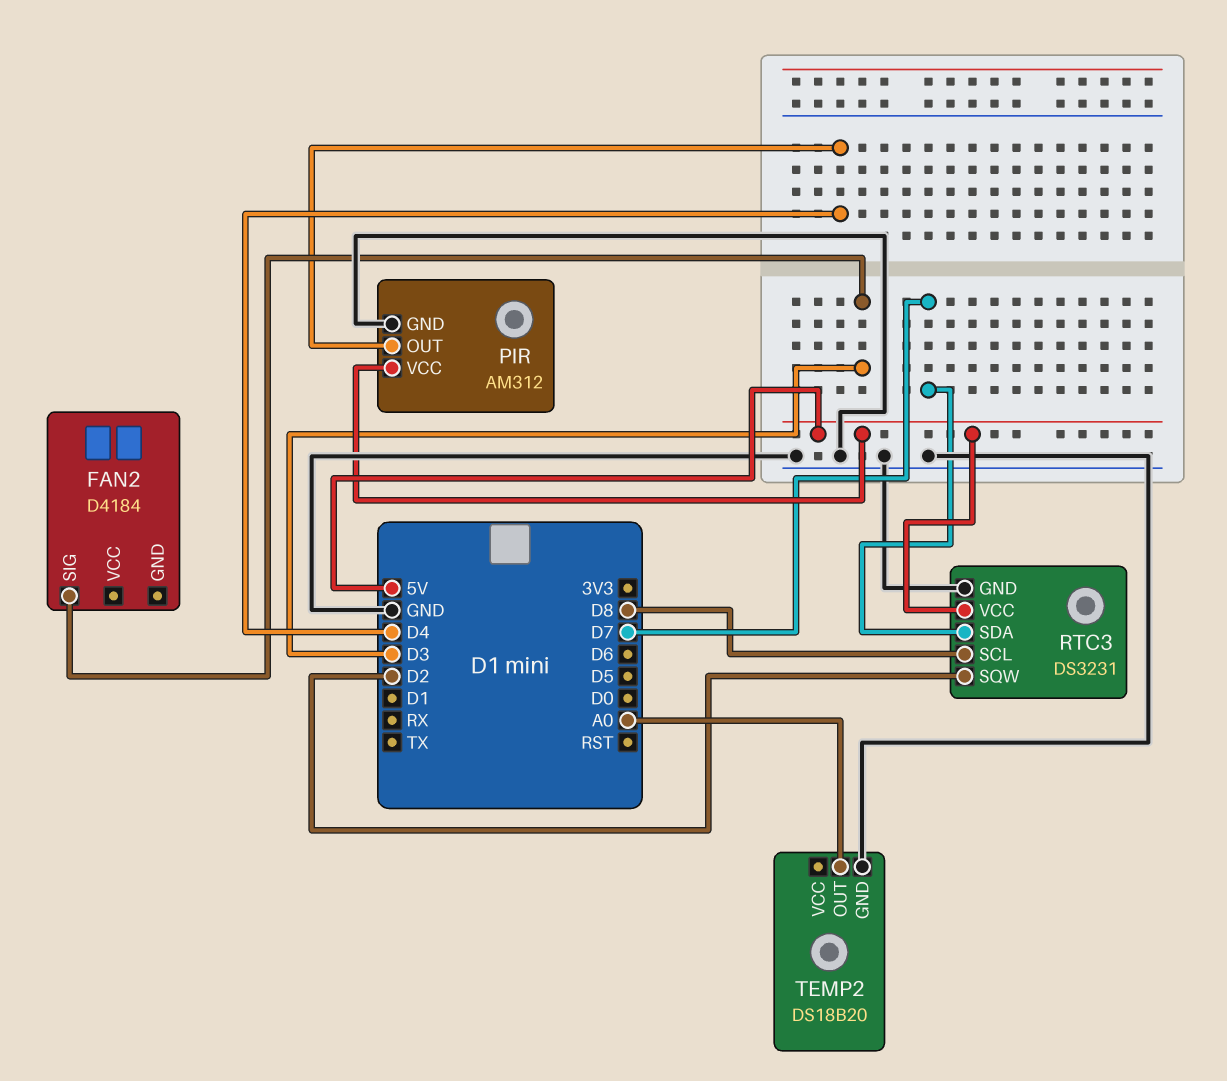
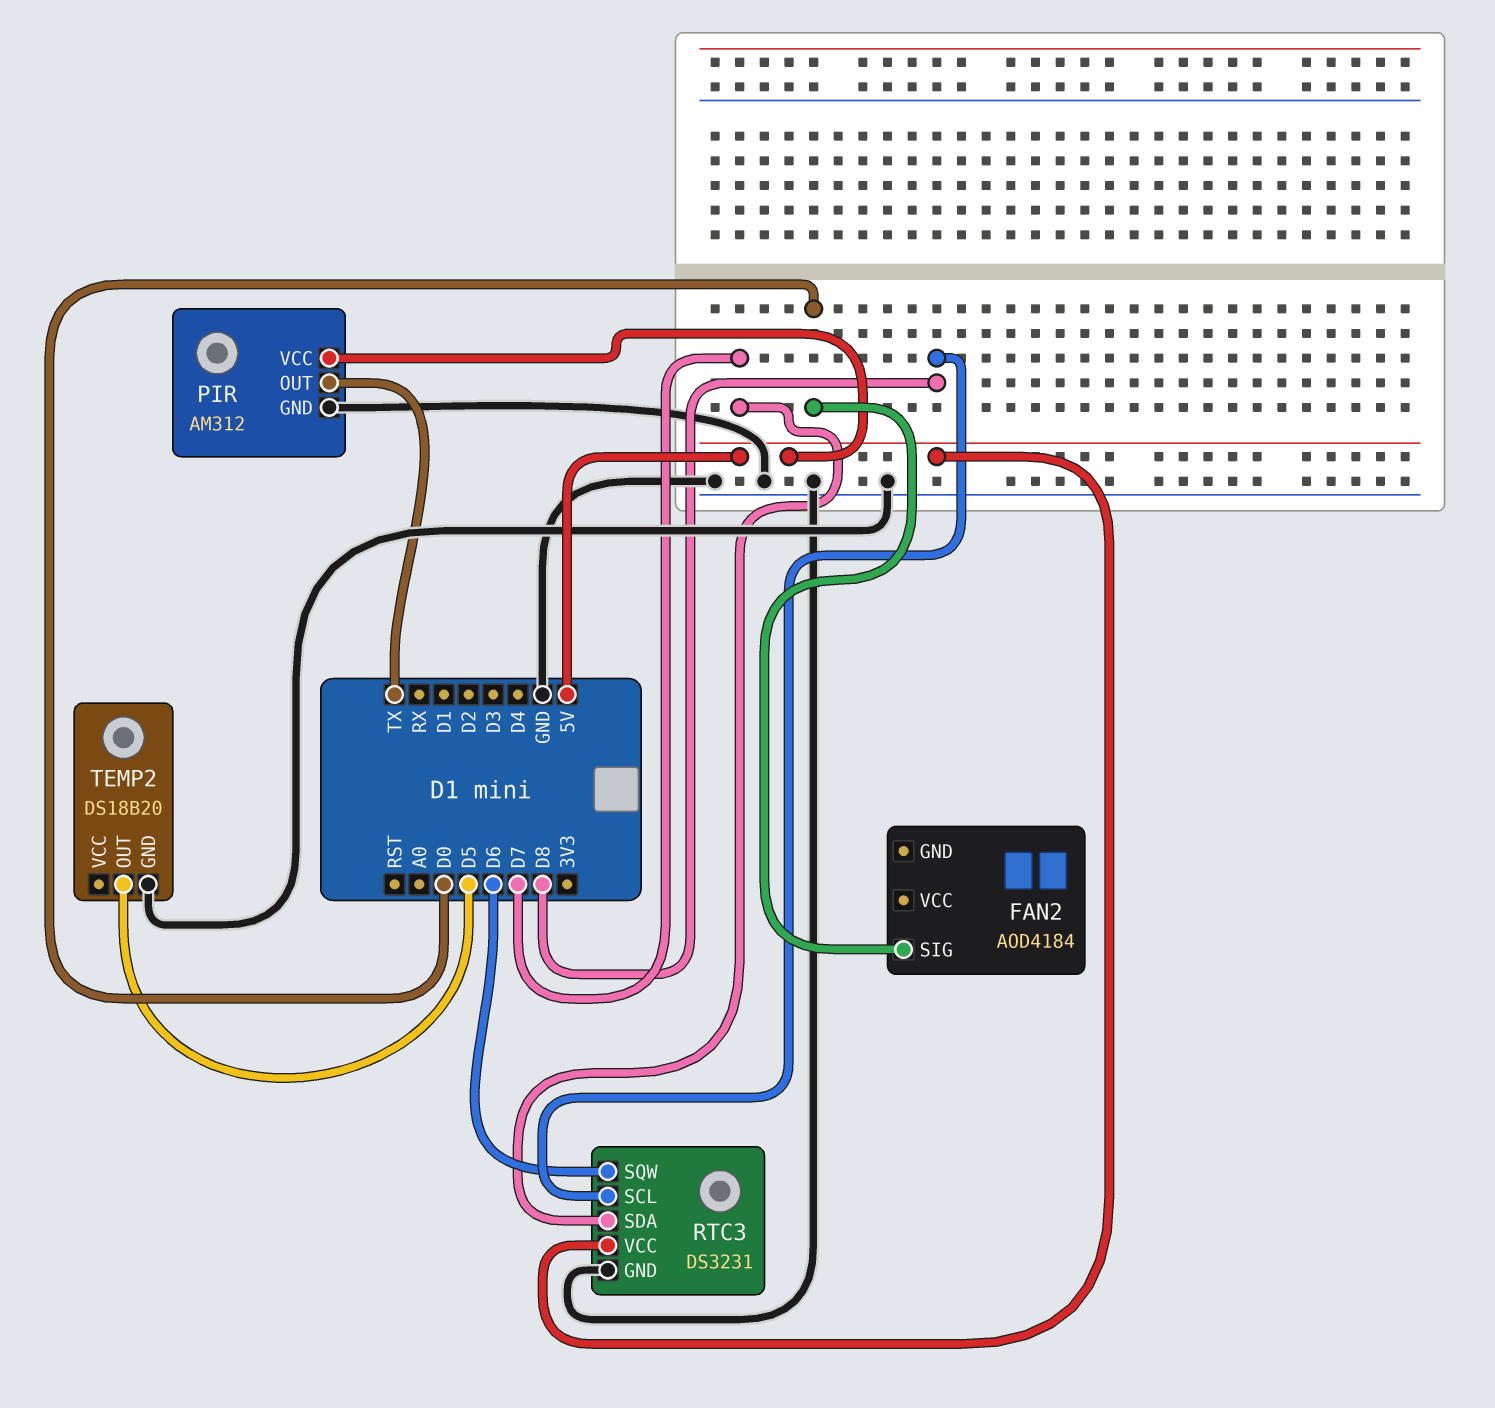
FAN2: D4184 -> AOD4184
FAN2 pin SIG: D3 -> D0
PIR pin OUT: D4 -> TX
RTC3 pin SQW: D2 -> D6
TEMP2 pin OUT: A0 -> D5

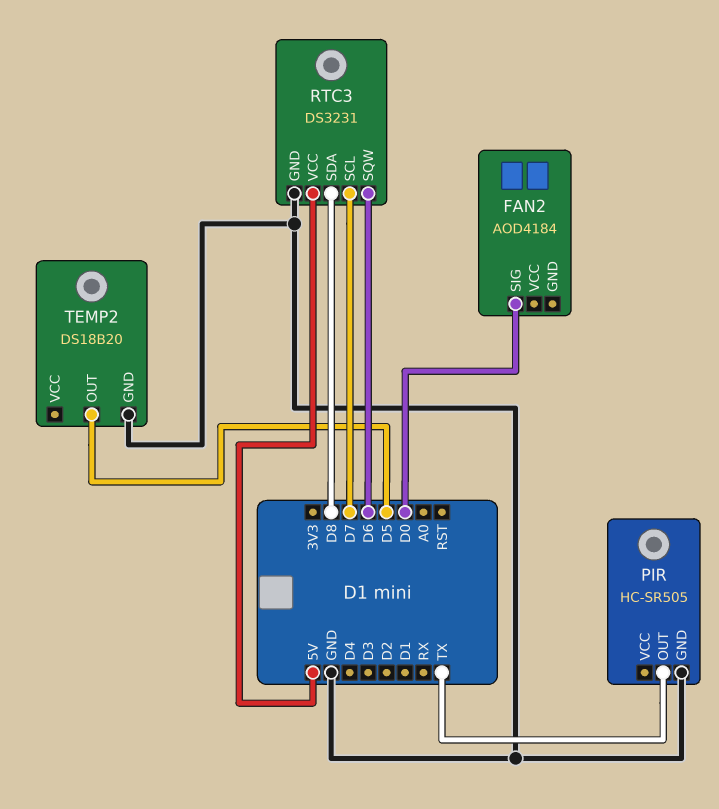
PIR: AM312 -> HC-SR505
PIR pin VCC: 5V -> none
RTC3 pin SCL: D8 -> D7
RTC3 pin SDA: D7 -> D8

